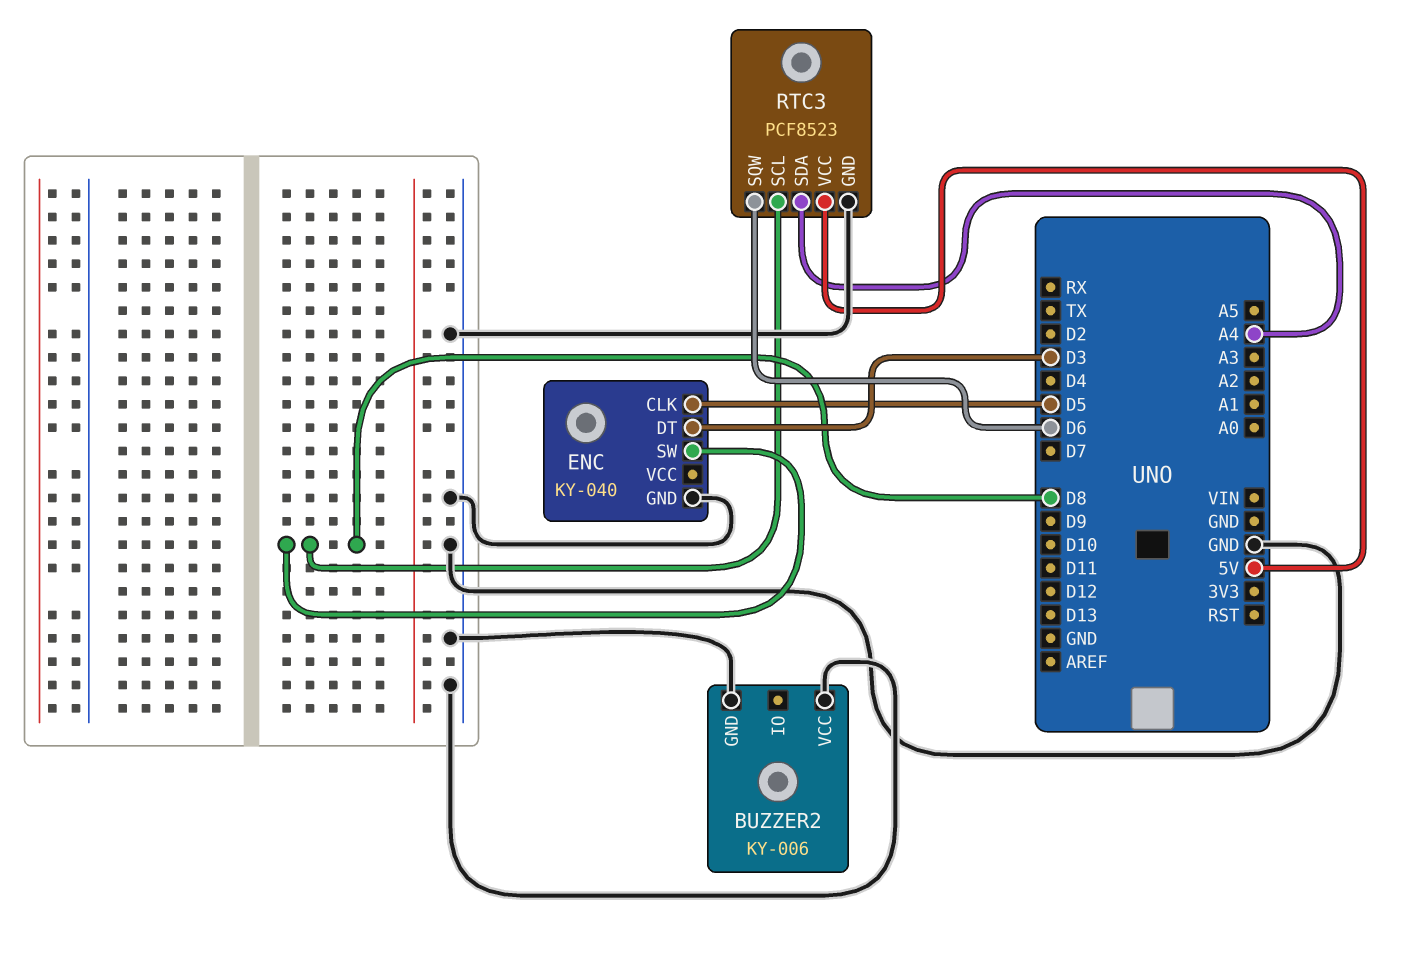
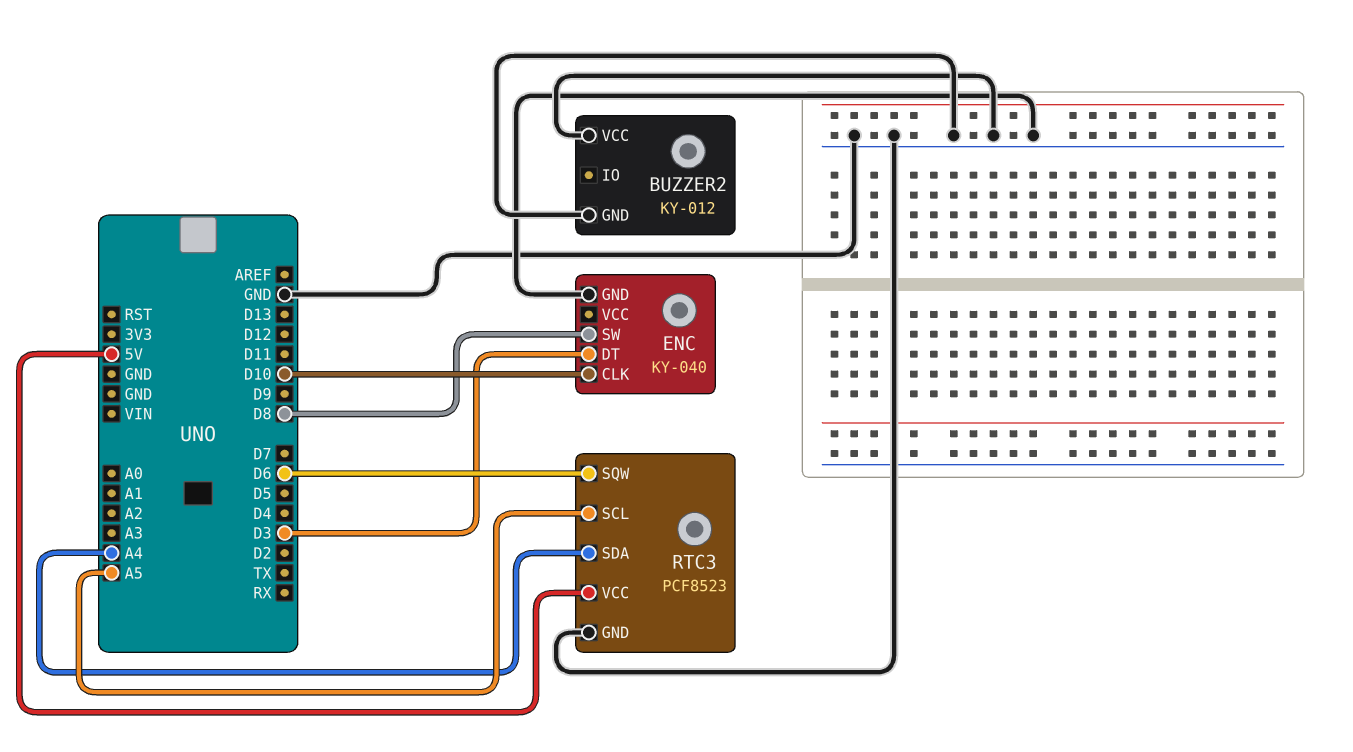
BUZZER2: KY-006 -> KY-012
ENC pin CLK: D5 -> D10
RTC3 pin SCL: D8 -> A5

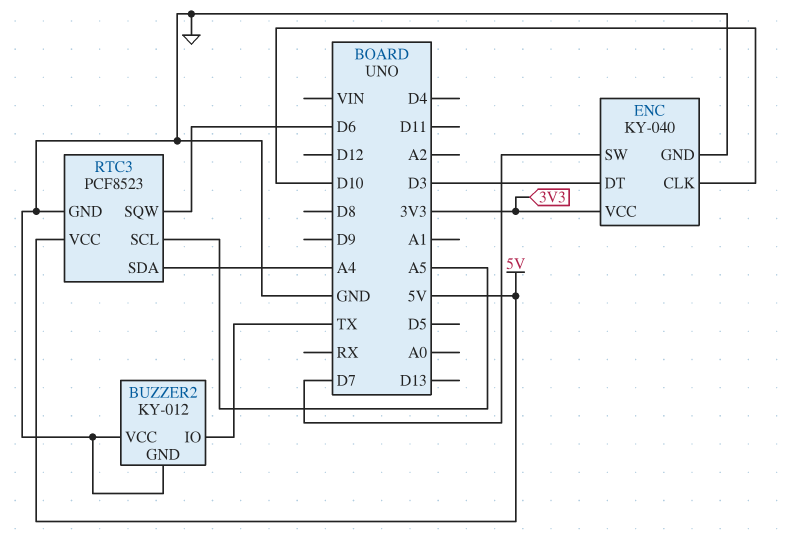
BUZZER2 pin IO: none -> TX
ENC pin SW: D8 -> D7
ENC pin VCC: none -> 3V3

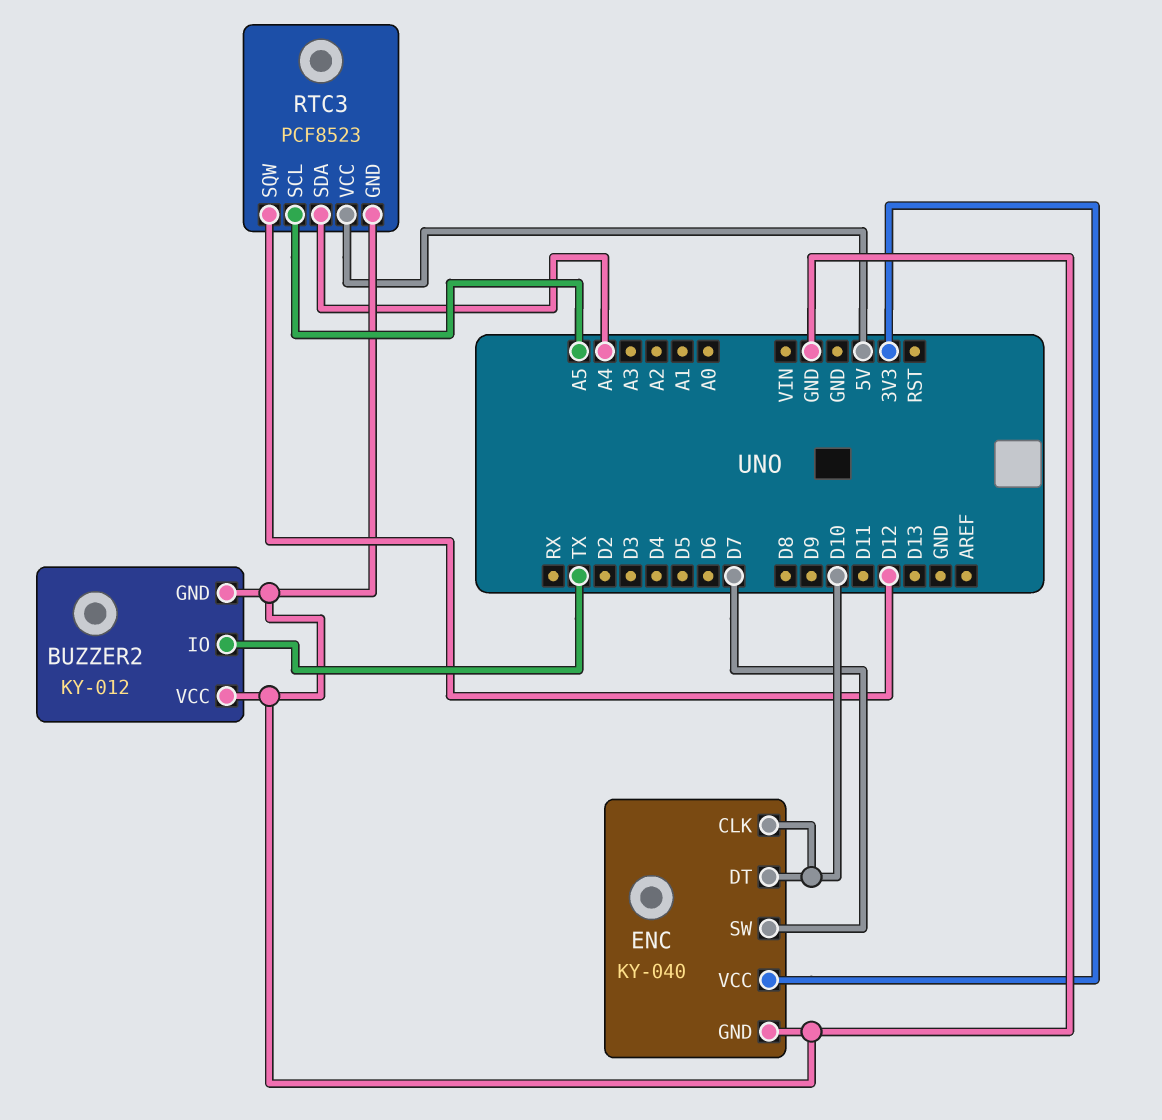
ENC pin DT: D3 -> D10
RTC3 pin SQW: D6 -> D12

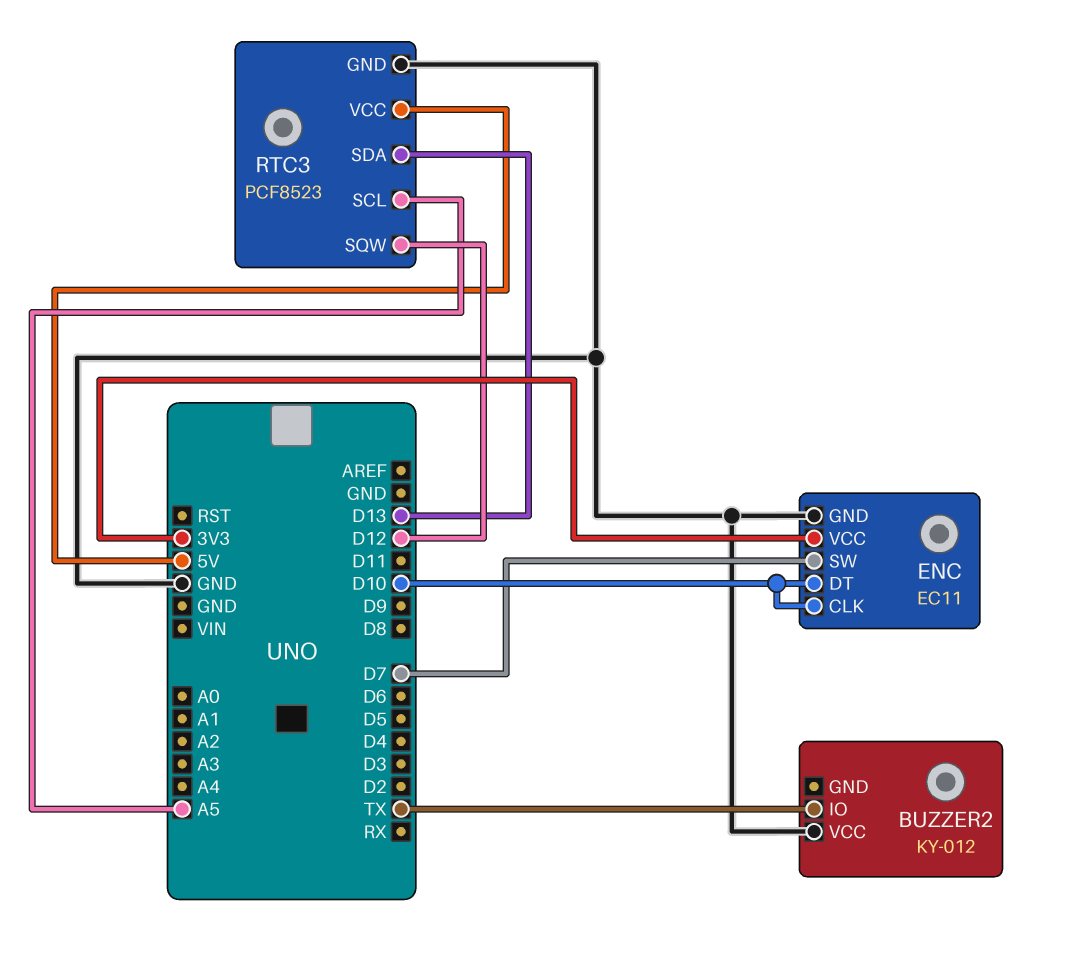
BUZZER2 pin GND: GND -> none
ENC: KY-040 -> EC11
RTC3 pin SDA: A4 -> D13

